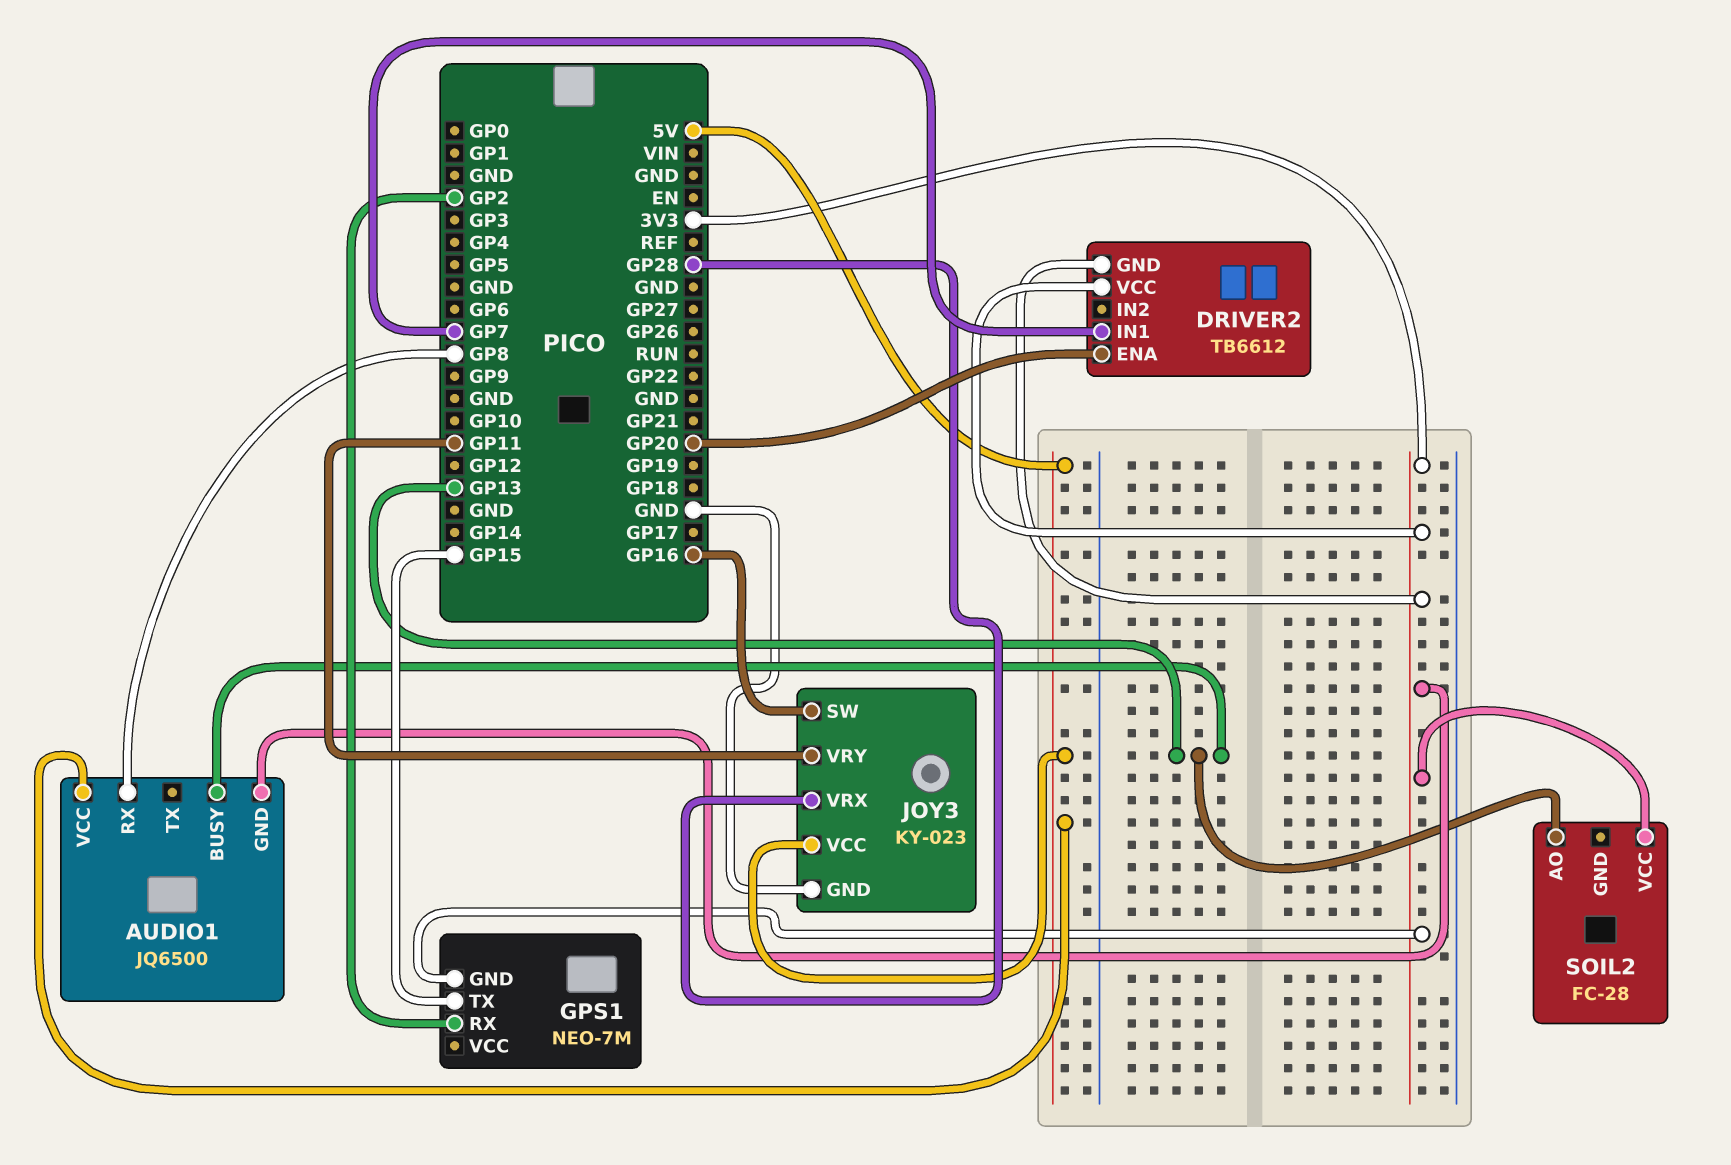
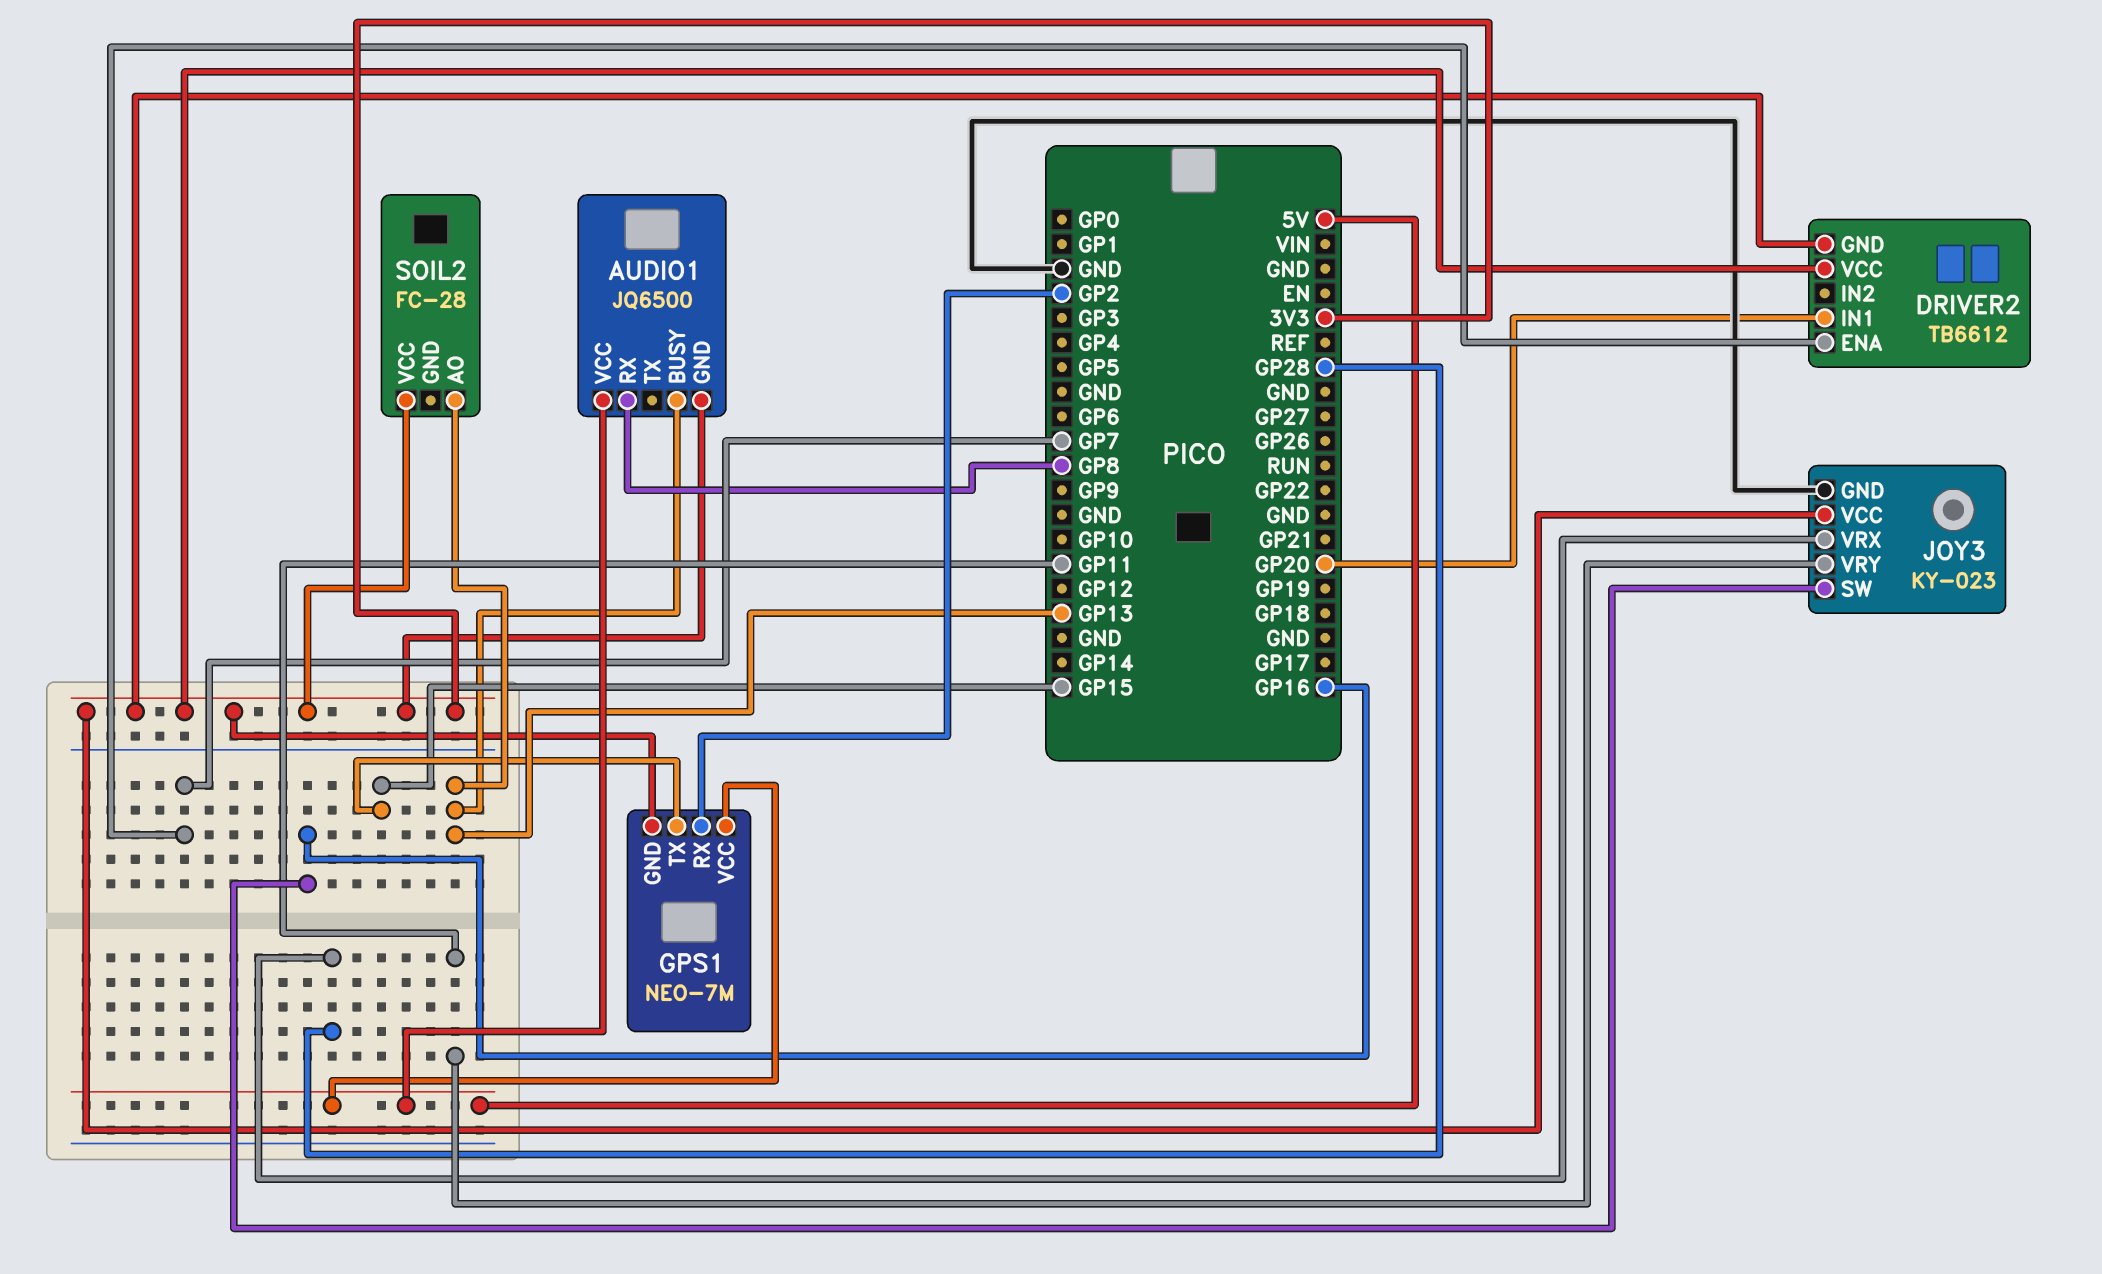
DRIVER2 pin ENA: GP20 -> GP7
DRIVER2 pin IN1: GP7 -> GP20
GPS1 pin VCC: none -> 5V
JOY3 pin VCC: 5V -> 3V3

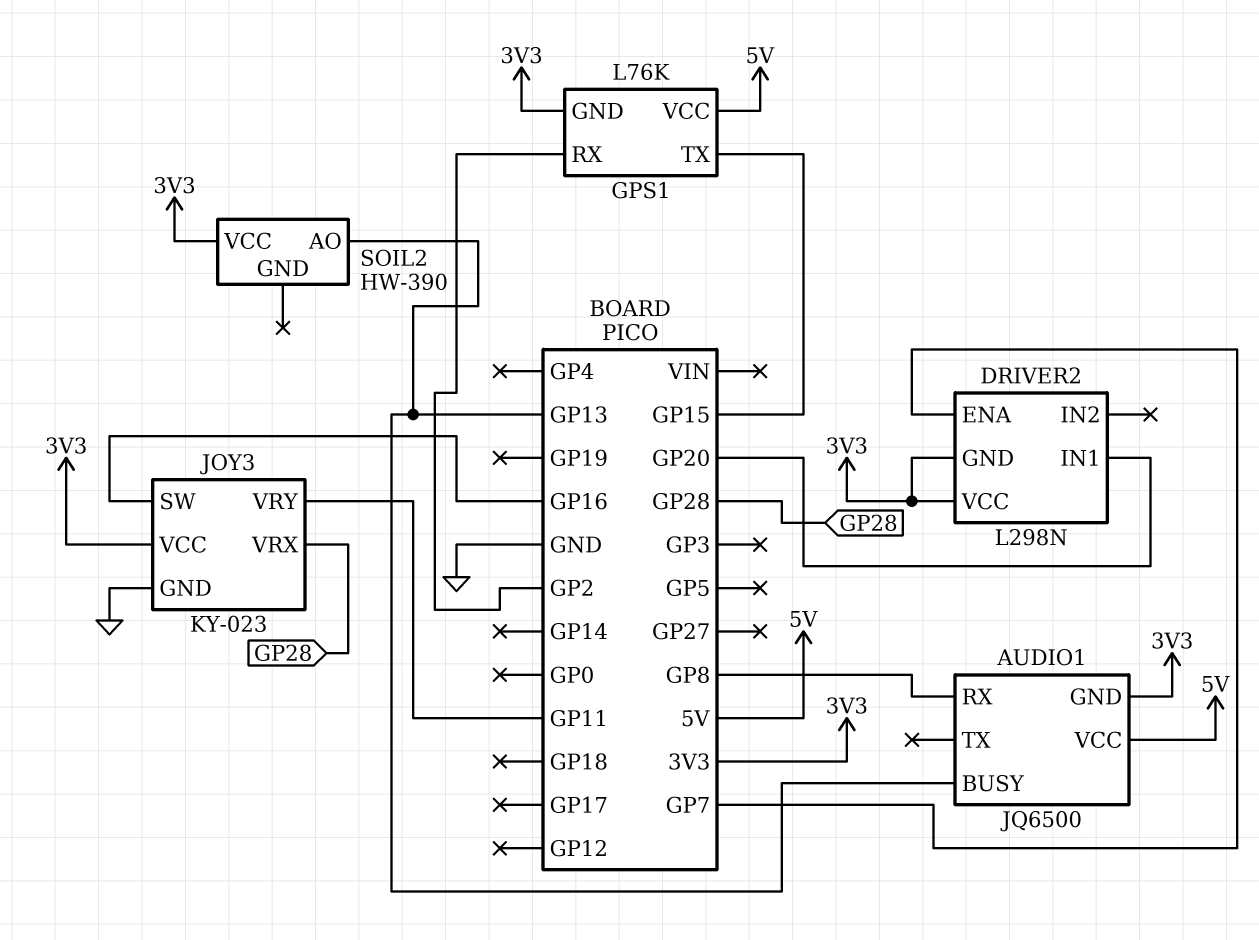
DRIVER2: TB6612 -> L298N
GPS1: NEO-7M -> L76K
SOIL2: FC-28 -> HW-390

